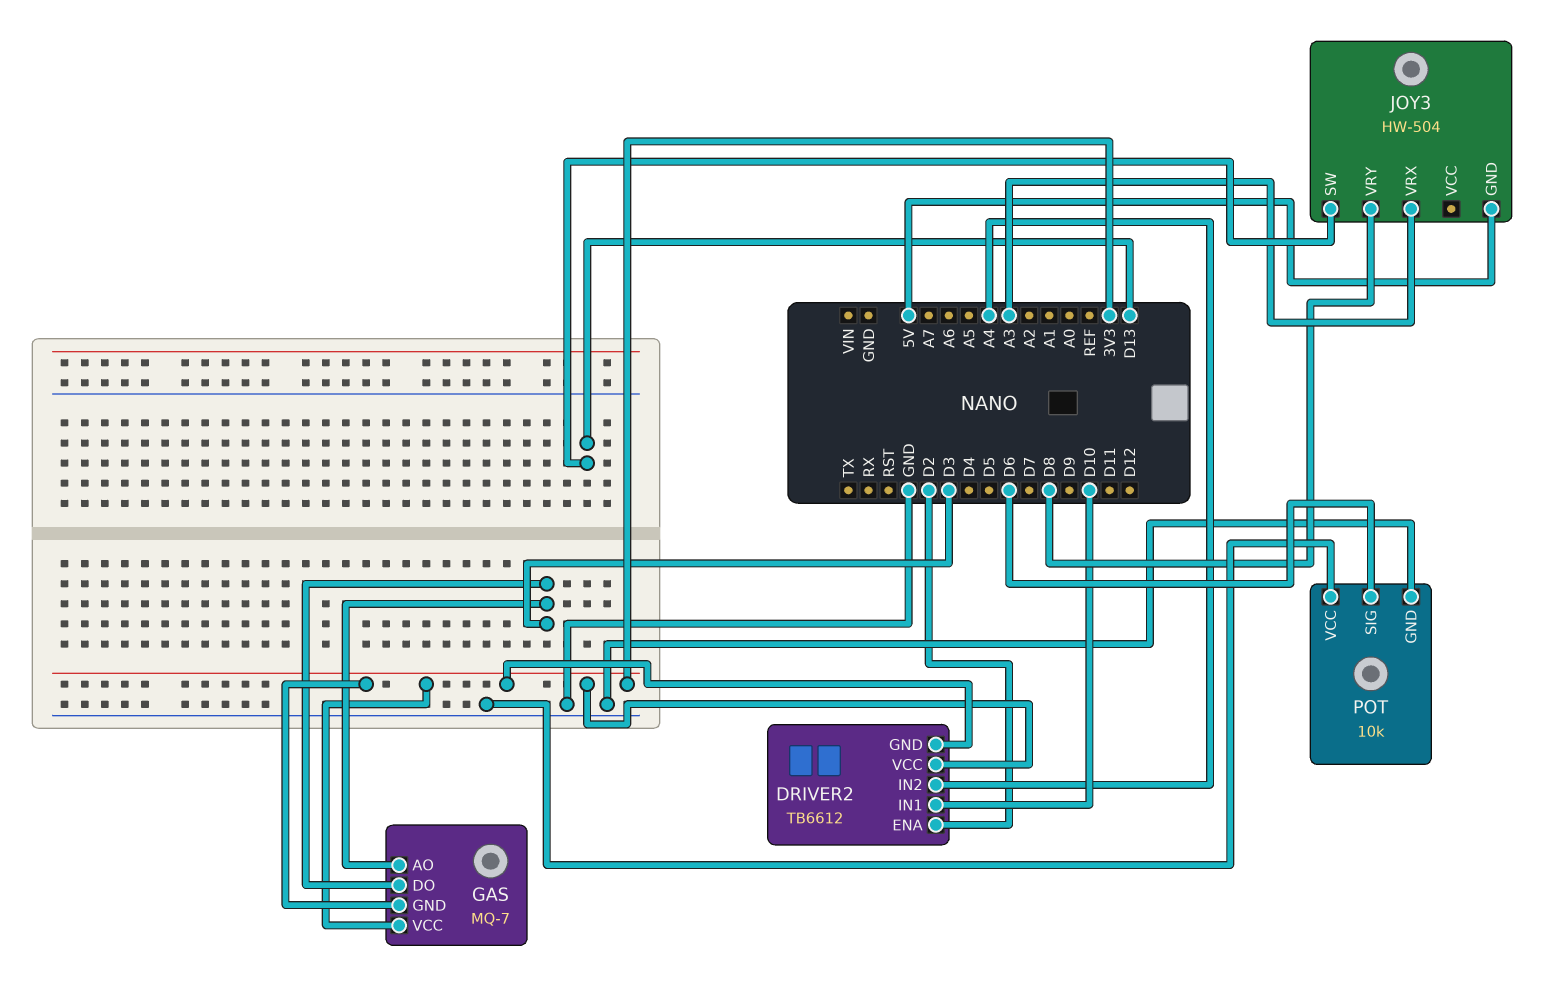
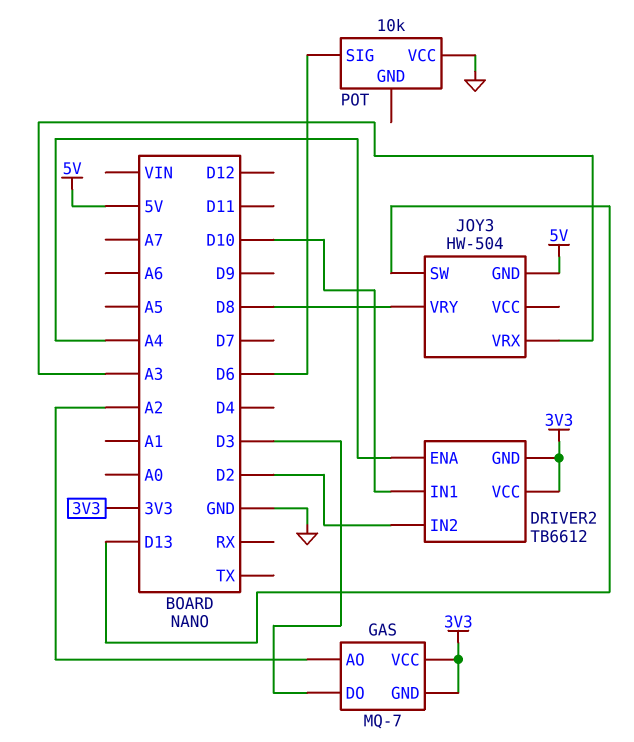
DRIVER2 pin ENA: D2 -> A4
DRIVER2 pin IN2: A4 -> D2
GAS pin AO: D3 -> A2
POT pin GND: GND -> none

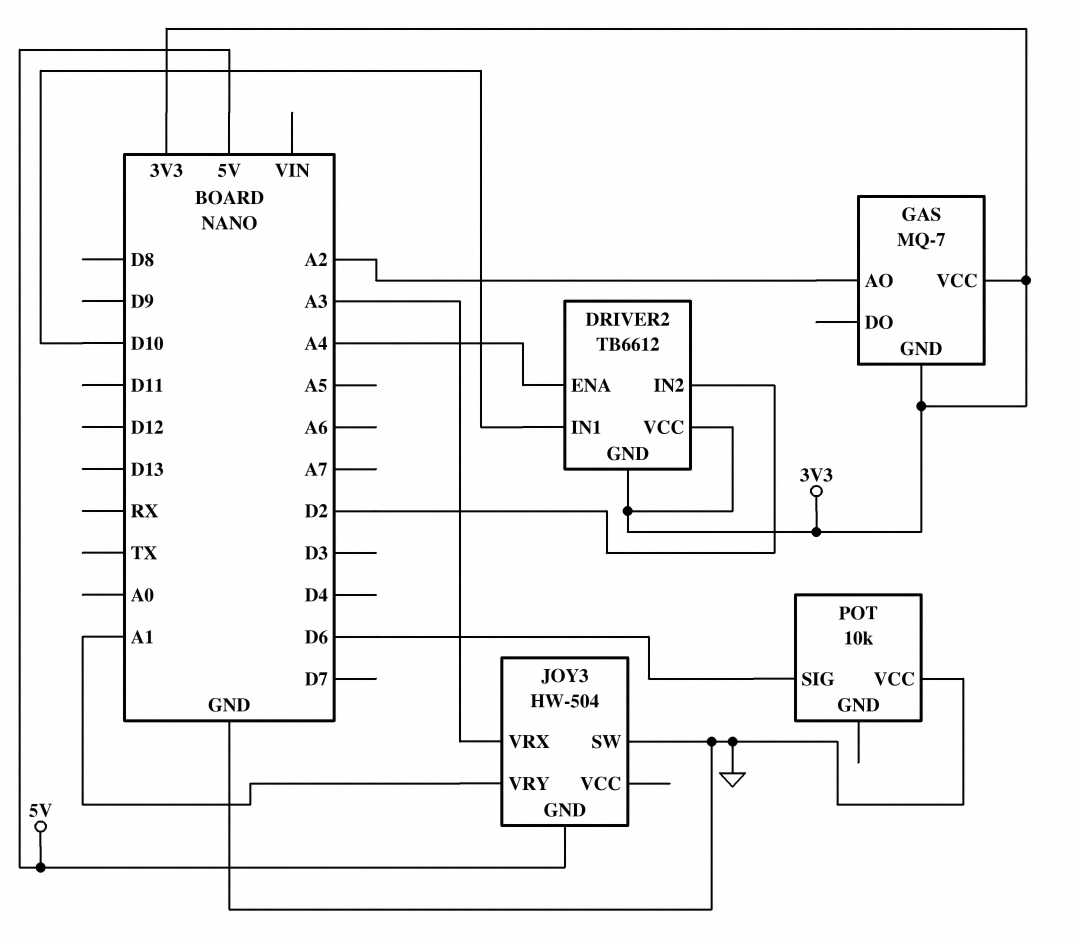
GAS pin DO: D3 -> none
JOY3 pin SW: D13 -> GND
JOY3 pin VRY: D8 -> A1

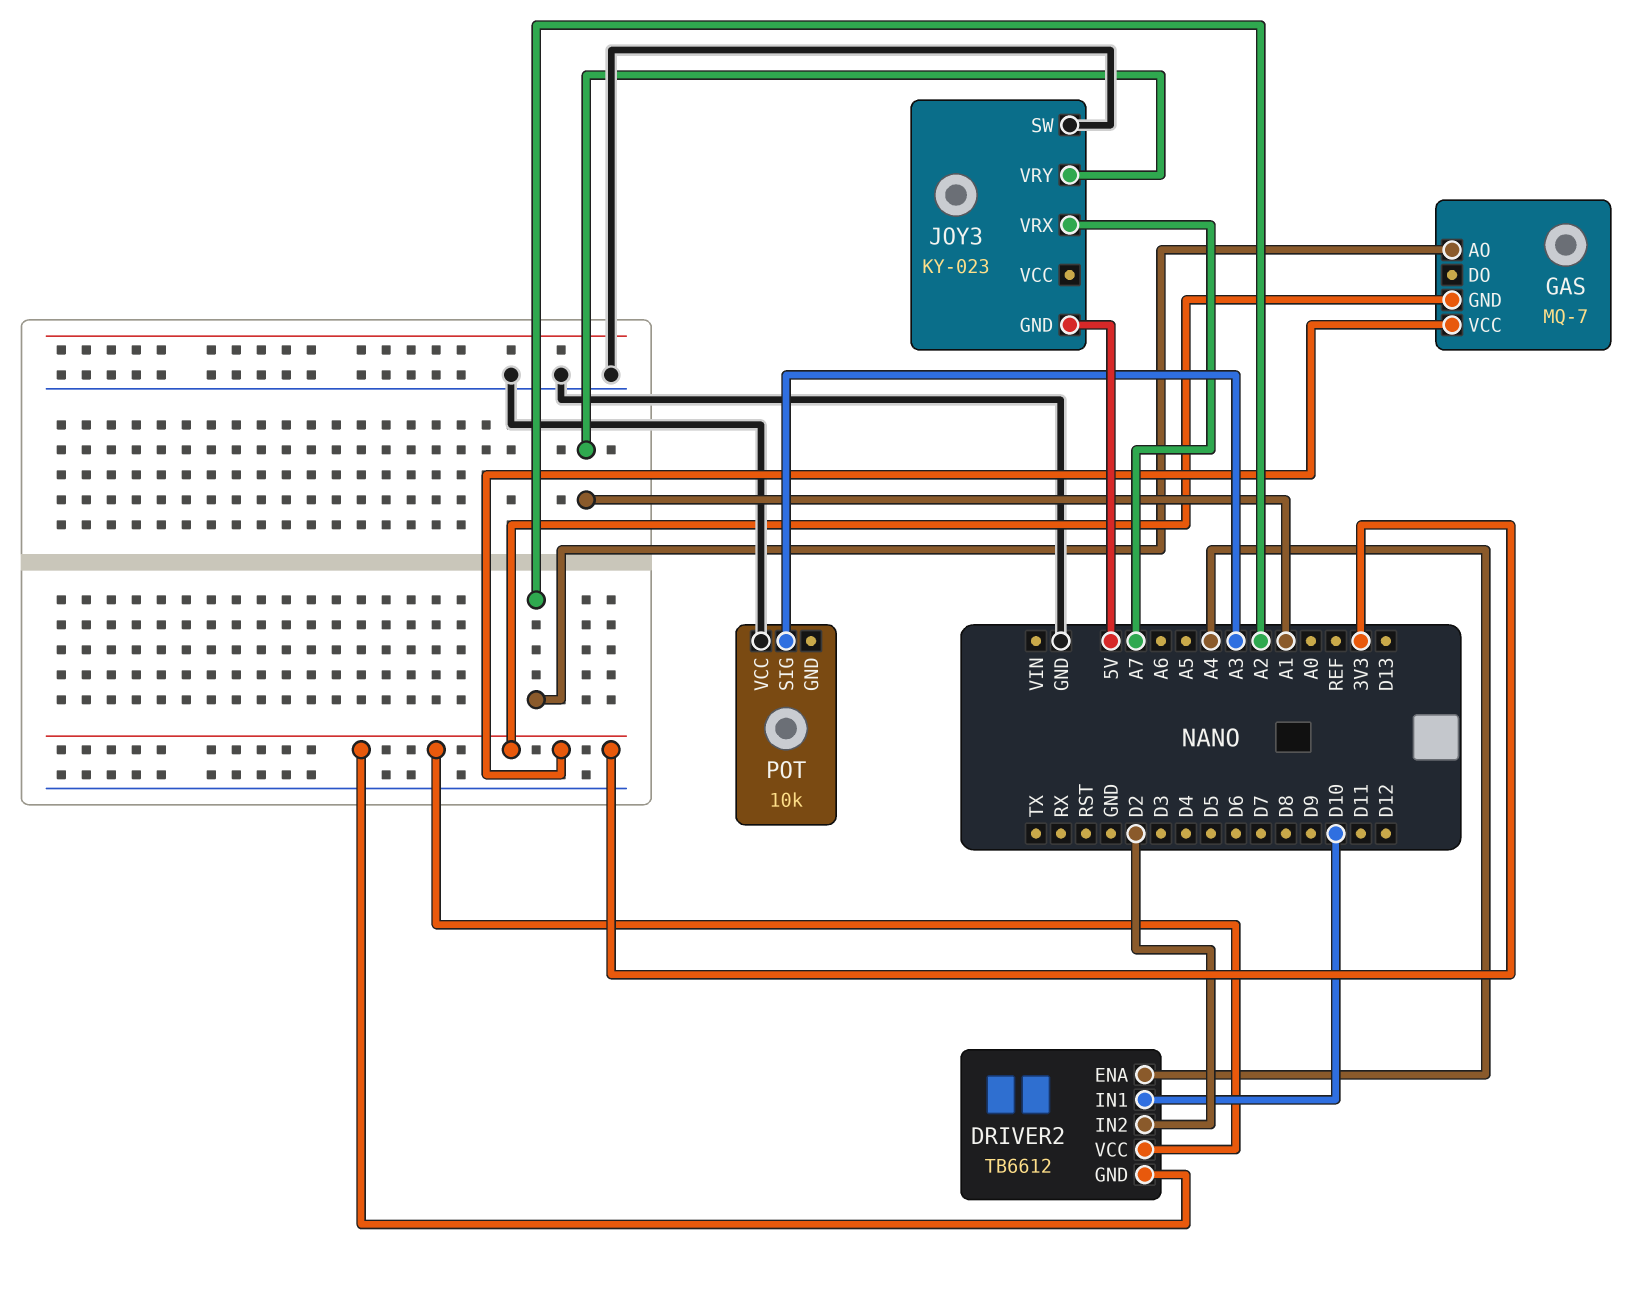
JOY3: HW-504 -> KY-023
JOY3 pin VRX: A3 -> A7
POT pin SIG: D6 -> A3

